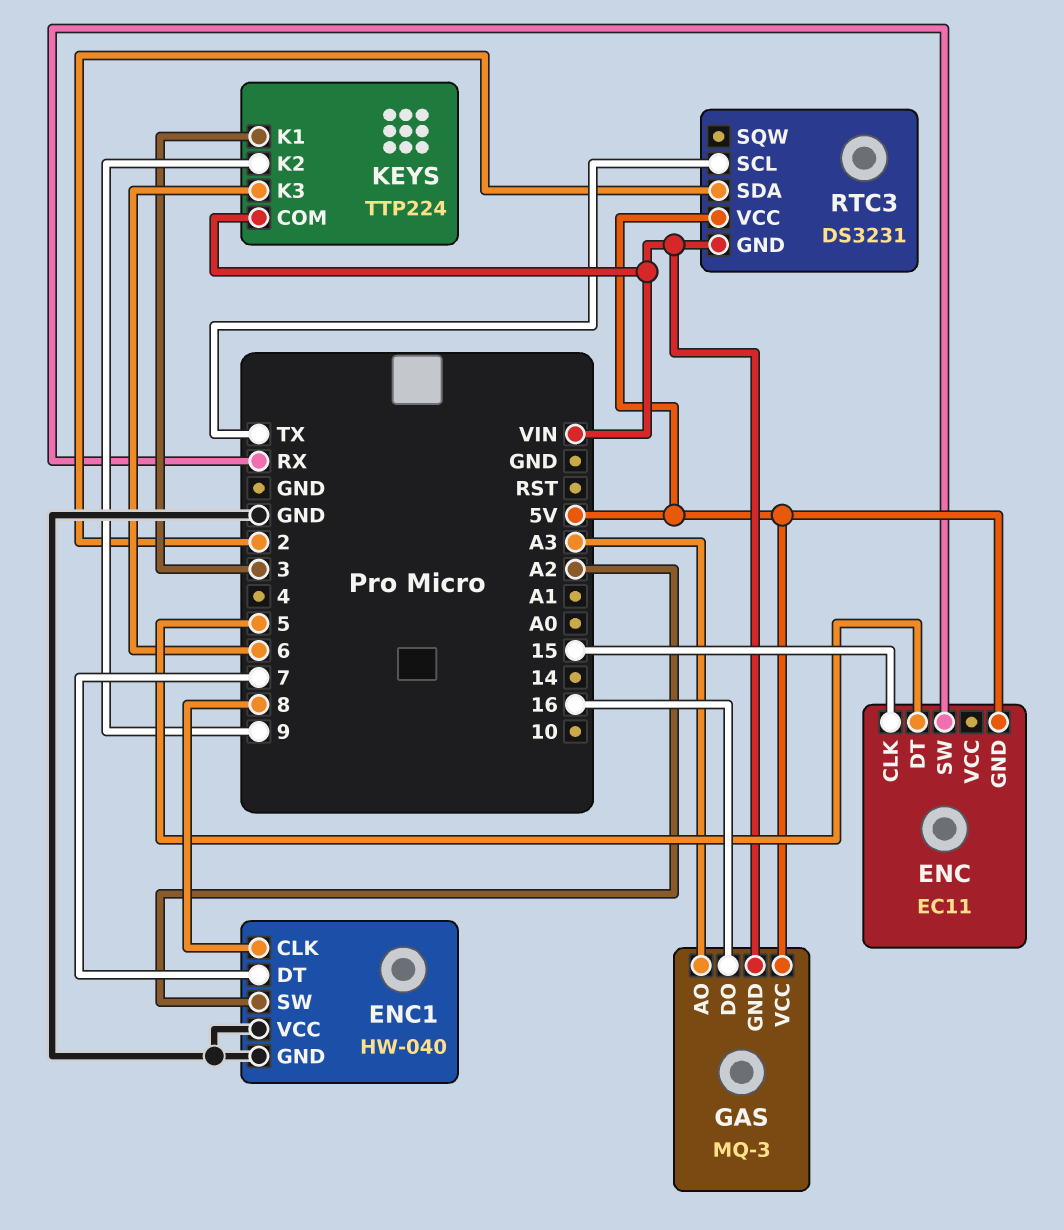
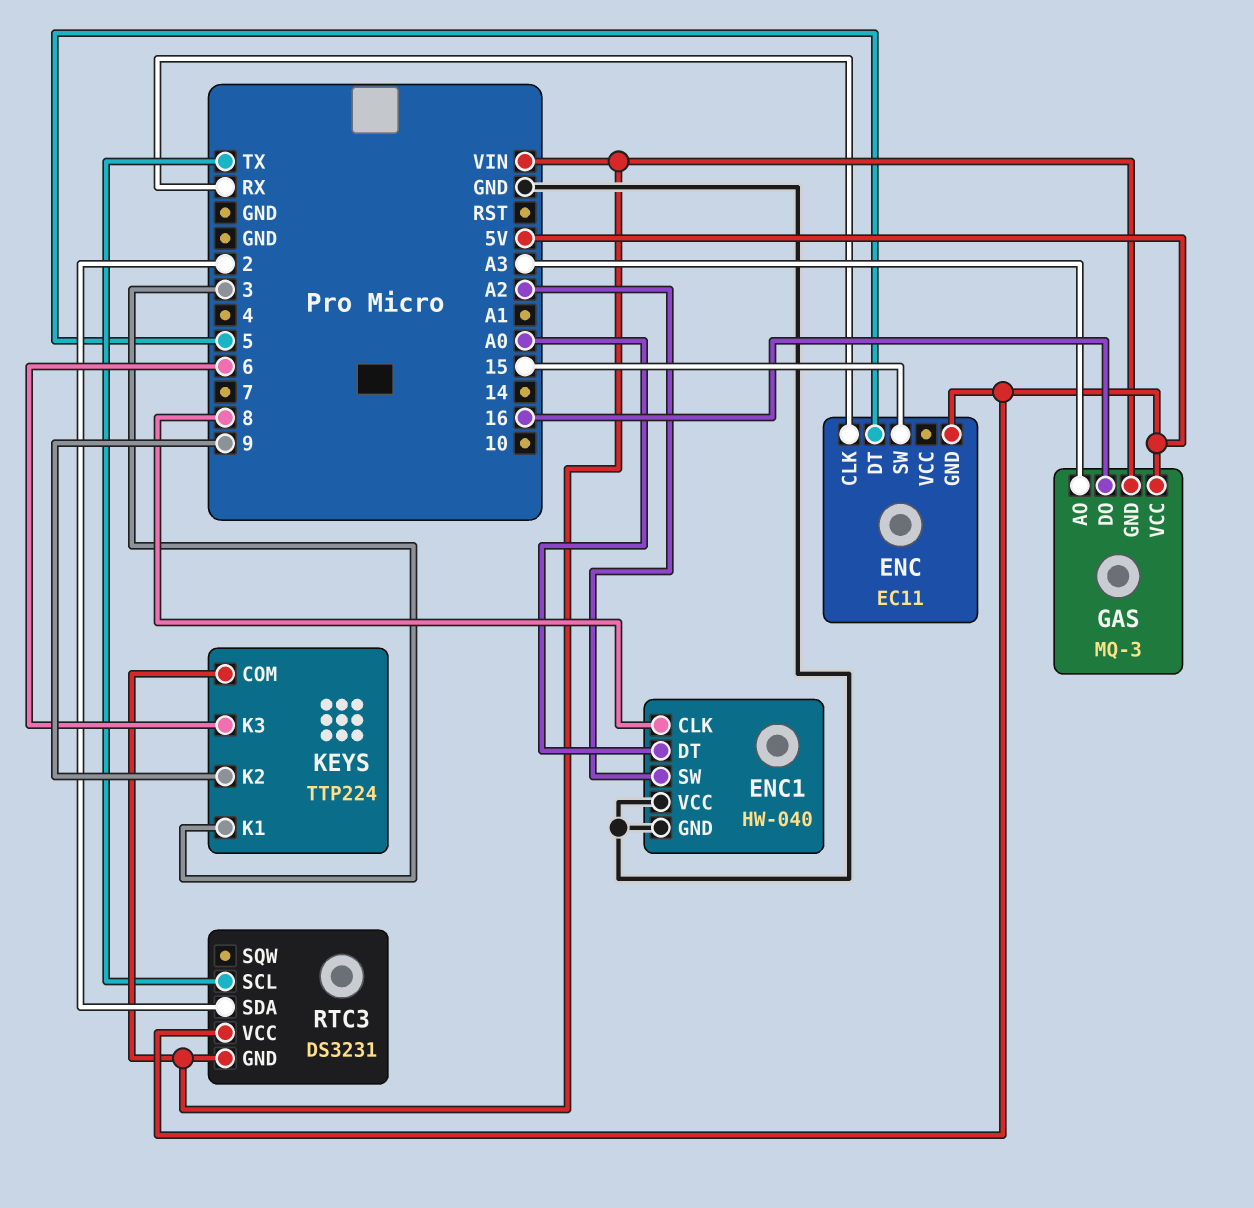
ENC pin CLK: 15 -> RX
ENC pin SW: RX -> 15
ENC1 pin DT: 7 -> A0

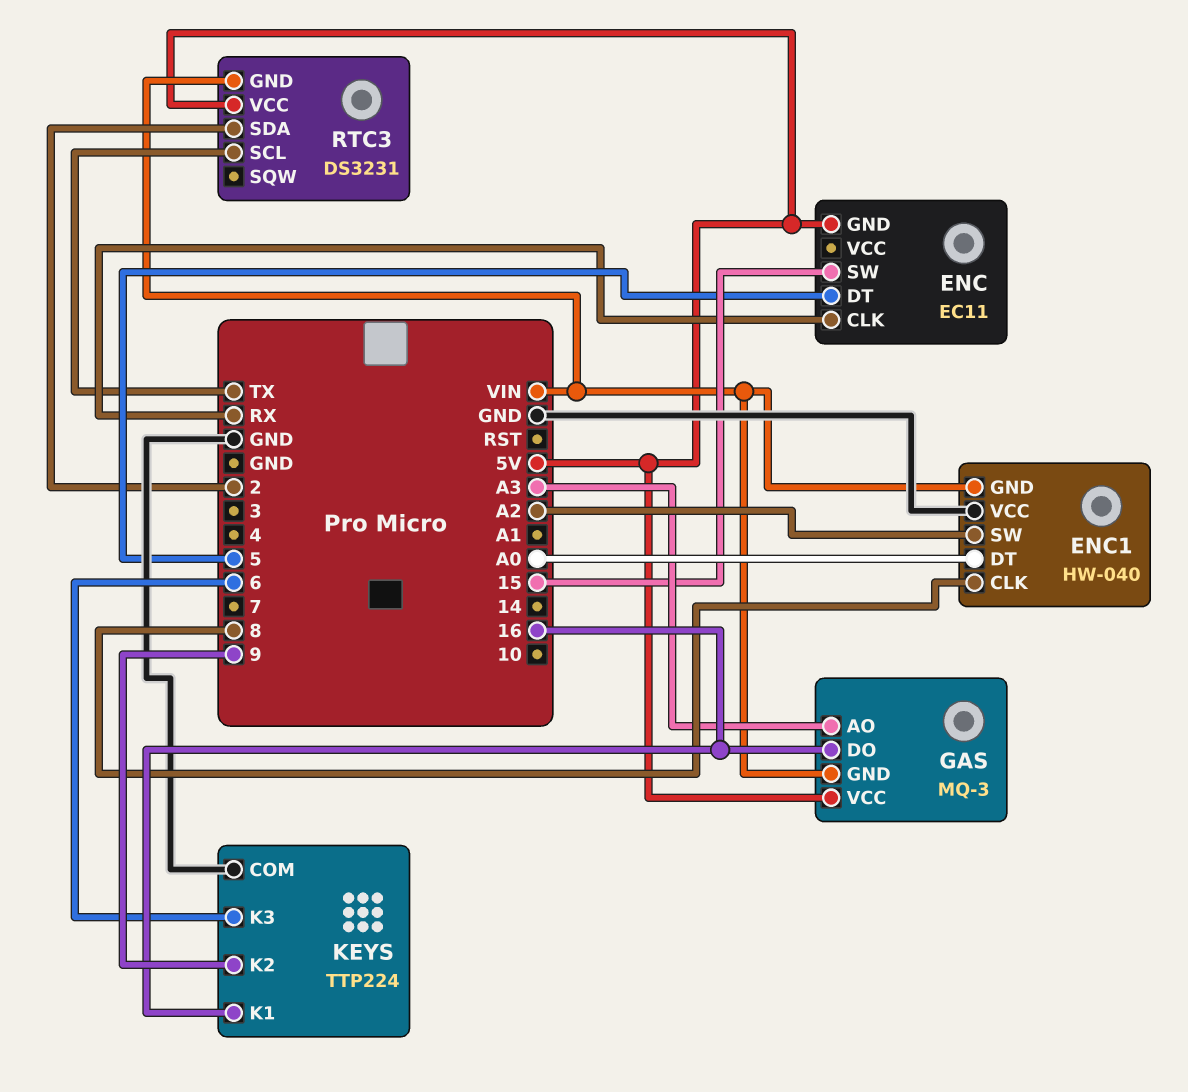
ENC1 pin GND: GND -> VIN
KEYS pin COM: VIN -> GND
KEYS pin K1: 3 -> 16

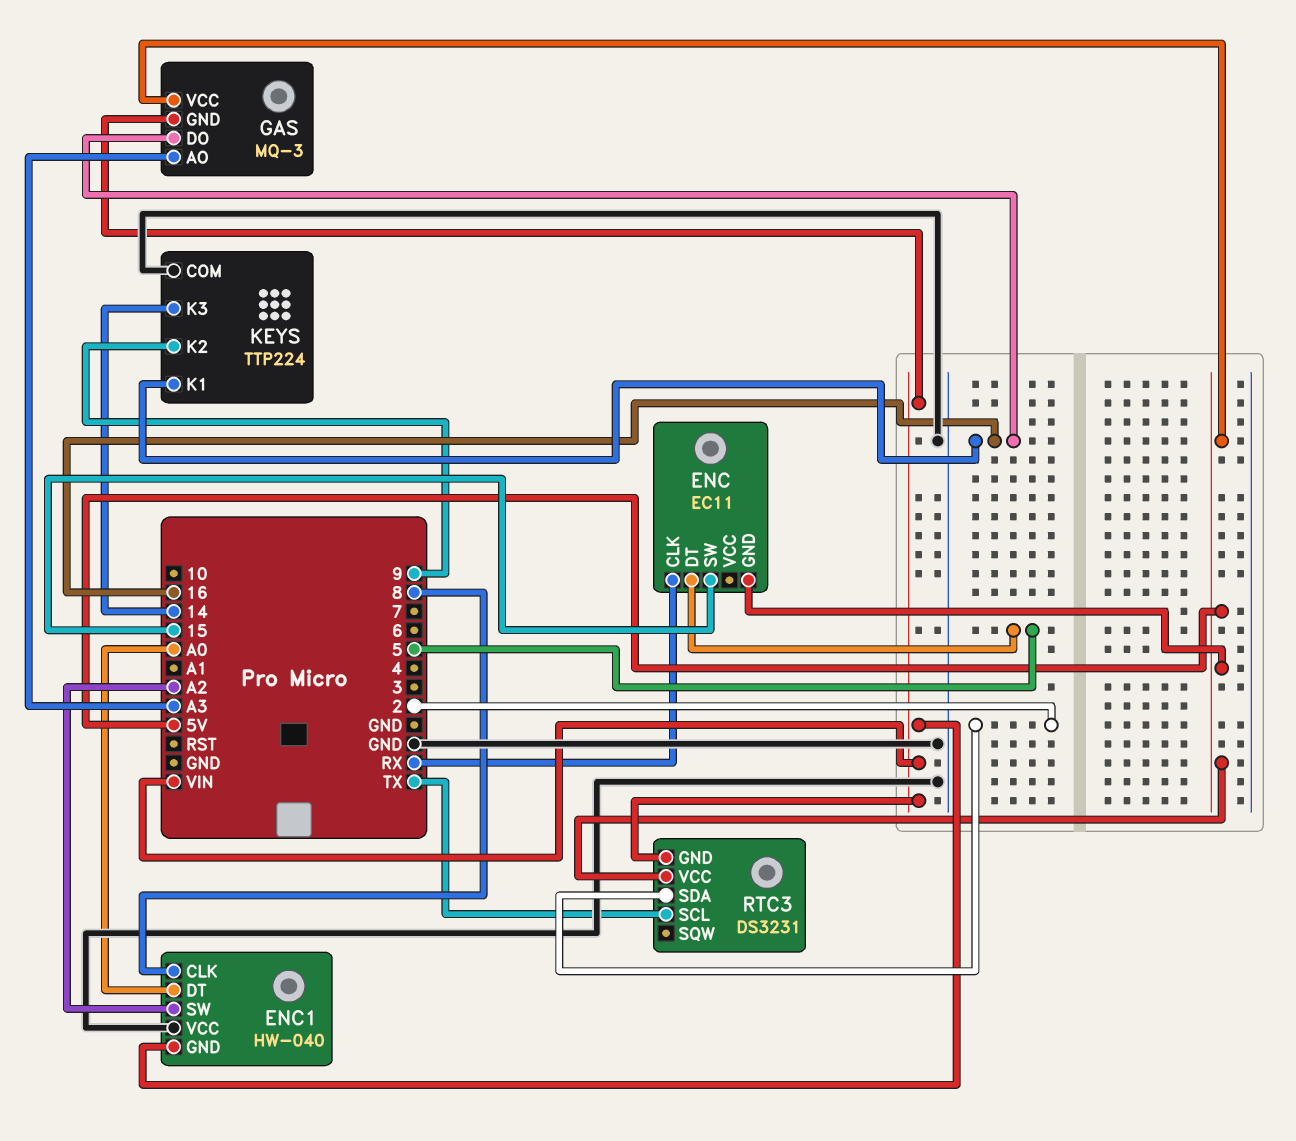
KEYS pin K3: 6 -> 14

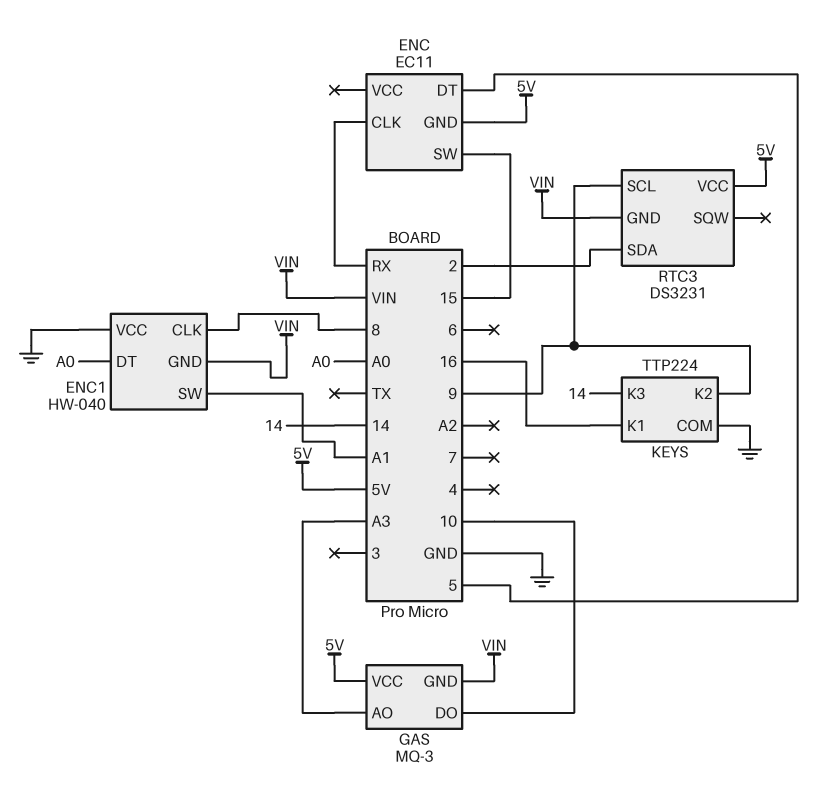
ENC1 pin SW: A2 -> A1
GAS pin DO: 16 -> 10
RTC3 pin SCL: TX -> 9

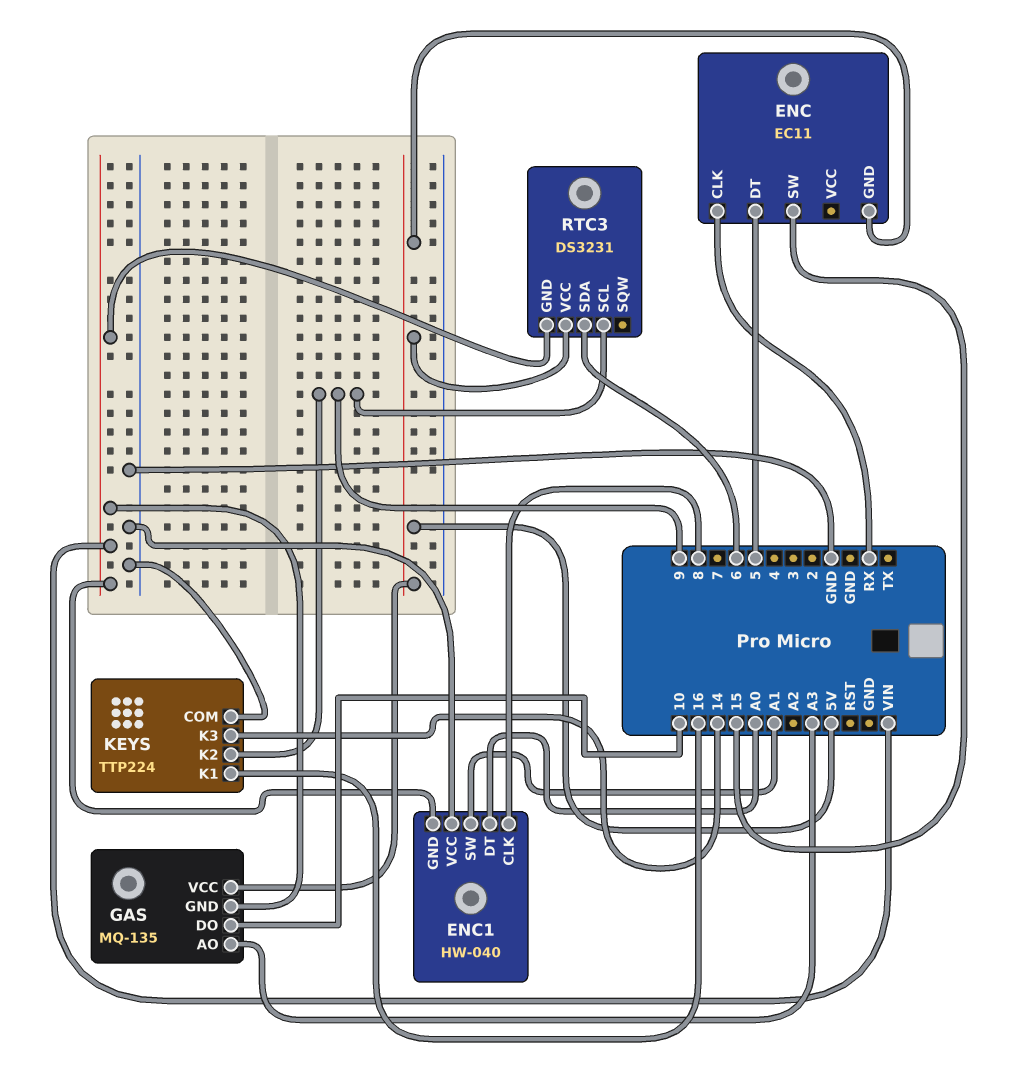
GAS: MQ-3 -> MQ-135
RTC3 pin SDA: 2 -> 6

